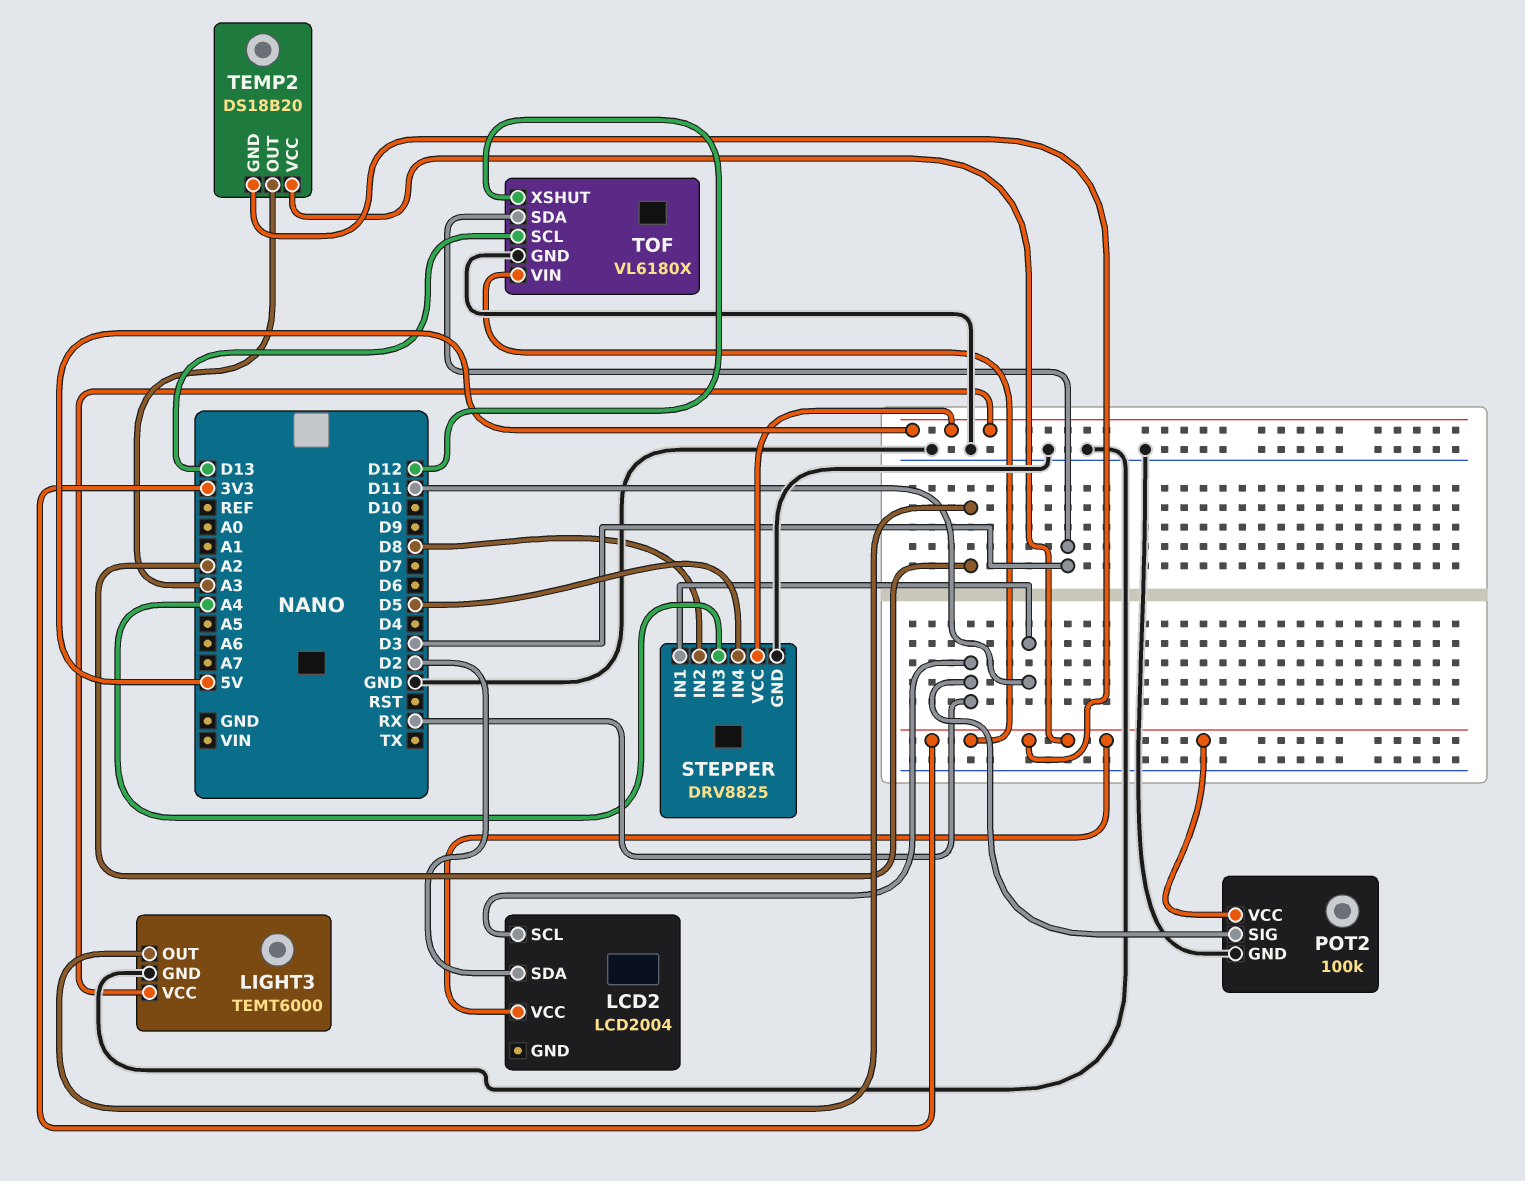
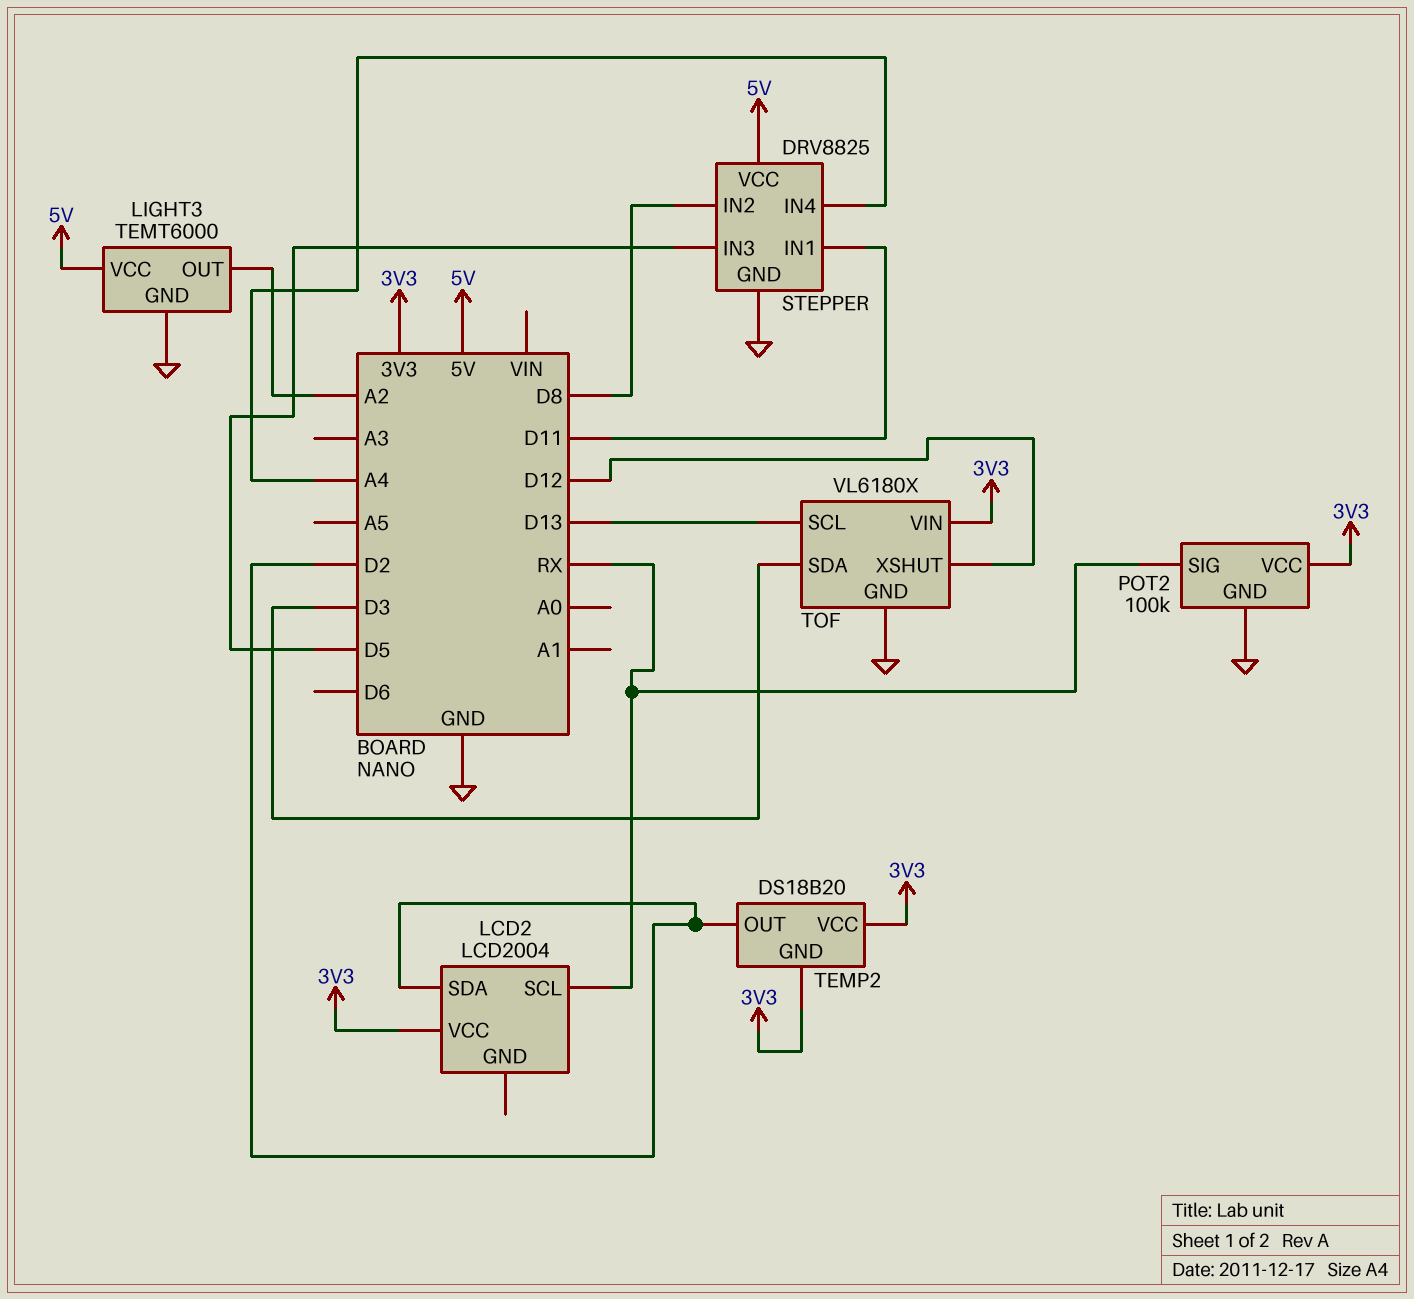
STEPPER pin IN3: A4 -> D5
STEPPER pin IN4: D5 -> A4
TEMP2 pin OUT: A3 -> D2

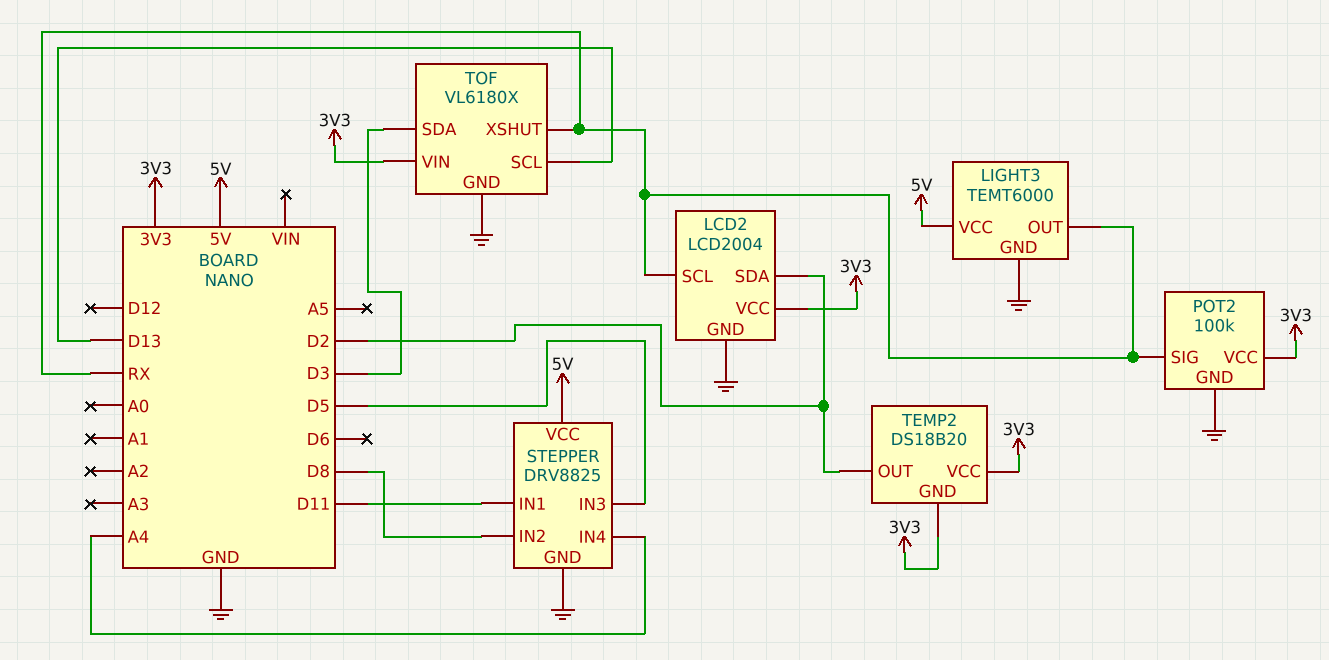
LCD2 pin GND: none -> GND
LIGHT3 pin OUT: A2 -> RX
TOF pin XSHUT: D12 -> RX

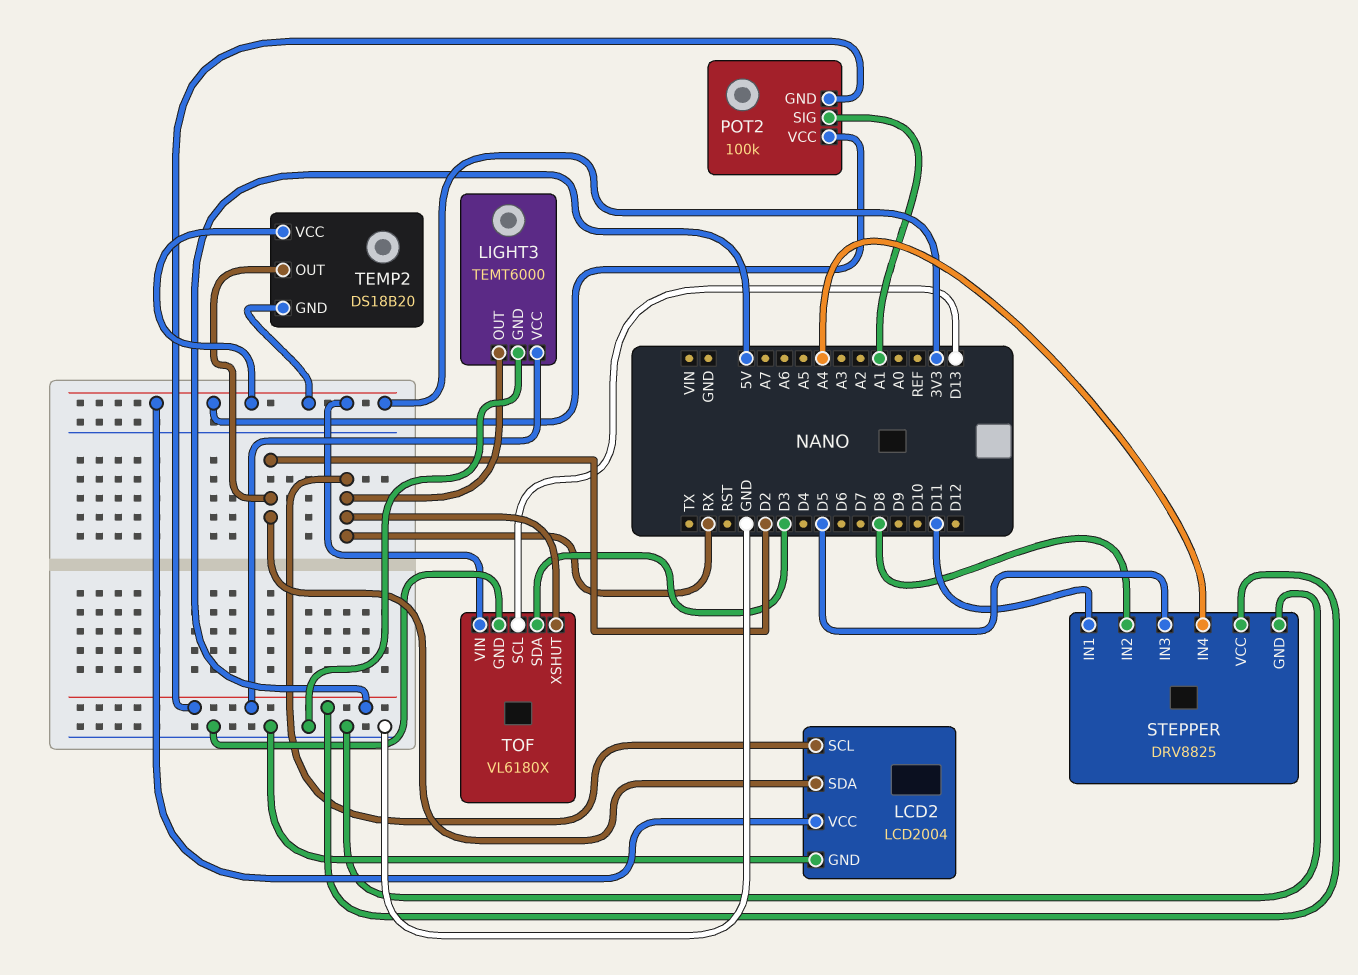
POT2 pin GND: GND -> 5V
POT2 pin SIG: RX -> A1

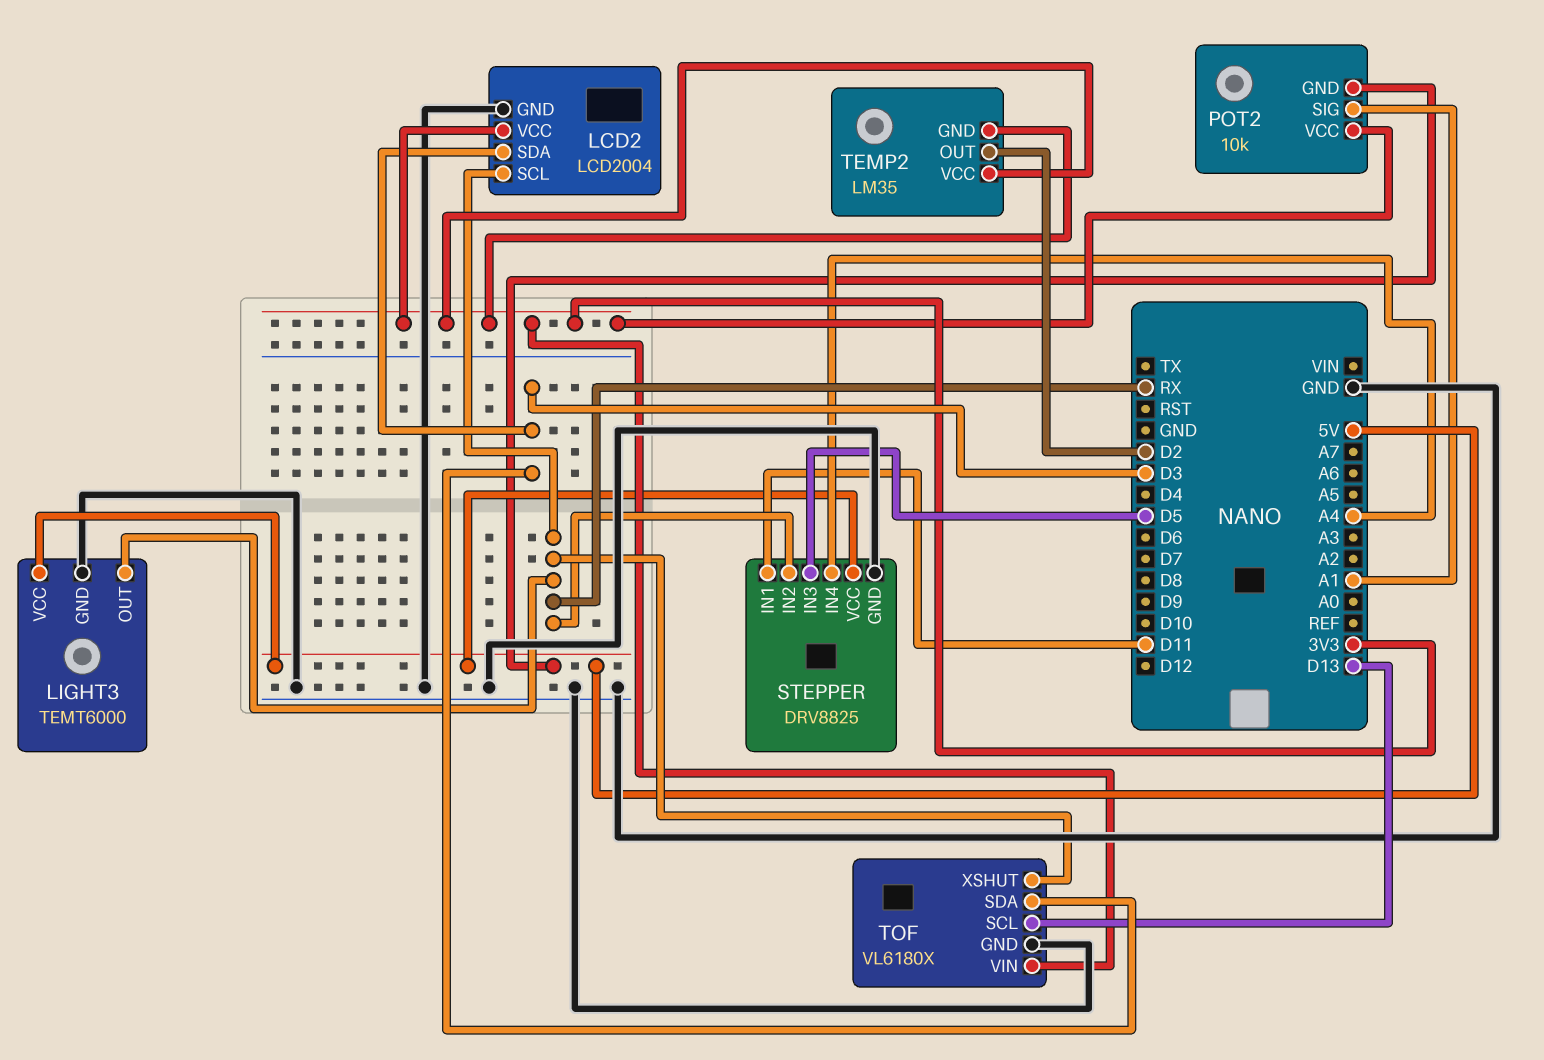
LCD2 pin SDA: D2 -> D3
POT2: 100k -> 10k
STEPPER pin IN2: D8 -> RX
TEMP2: DS18B20 -> LM35

